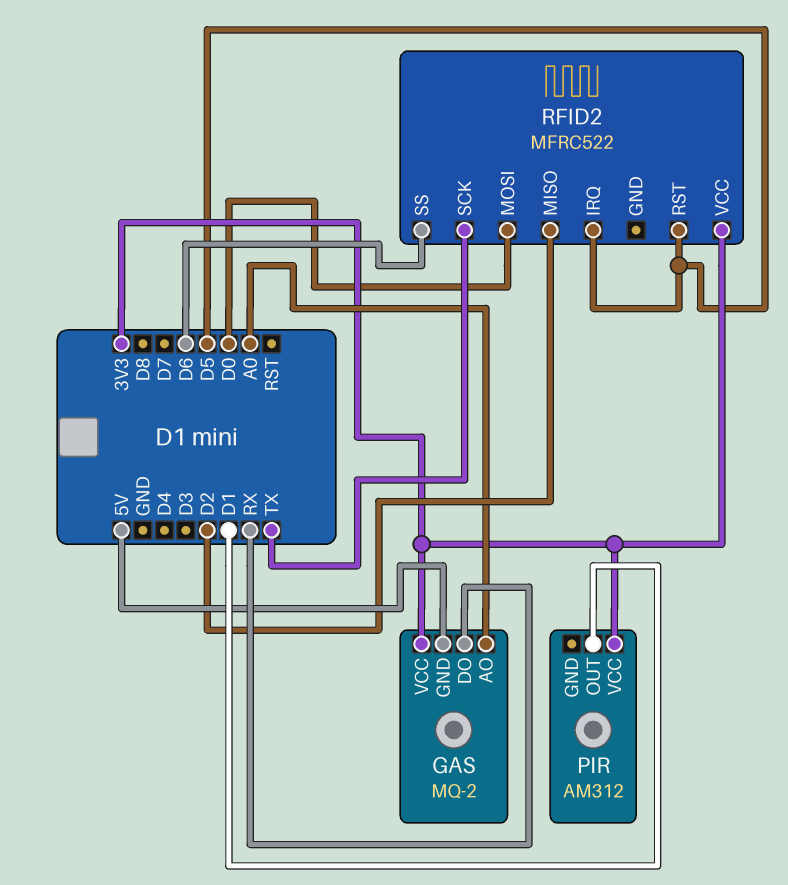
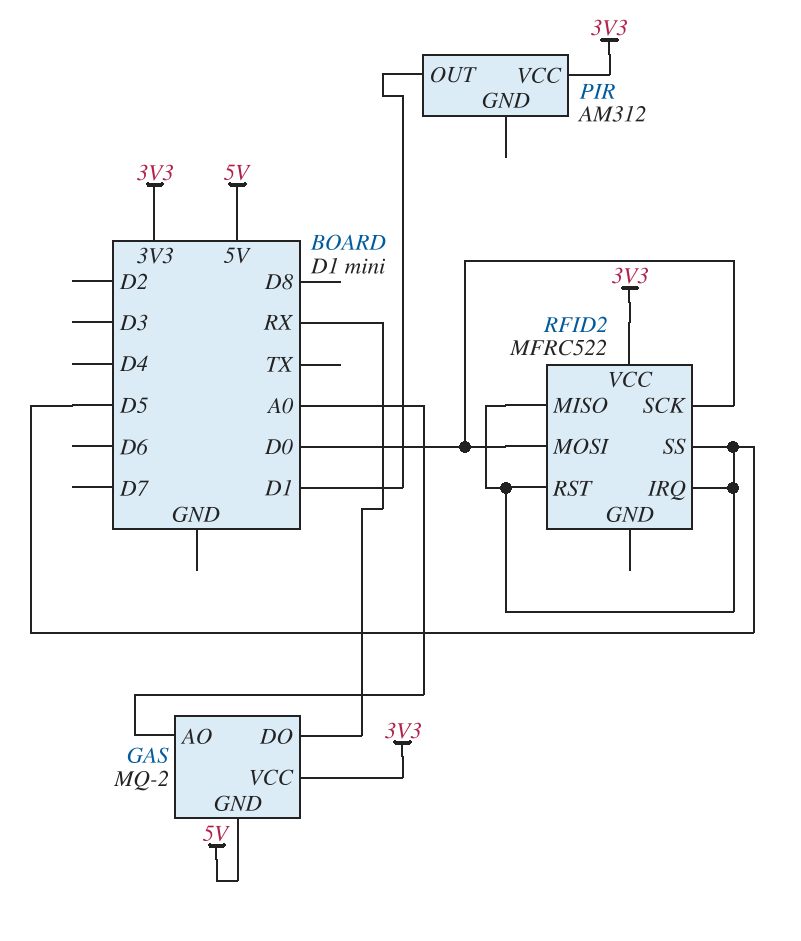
RFID2 pin MISO: D2 -> D5
RFID2 pin SCK: TX -> D0
RFID2 pin SS: D6 -> D5

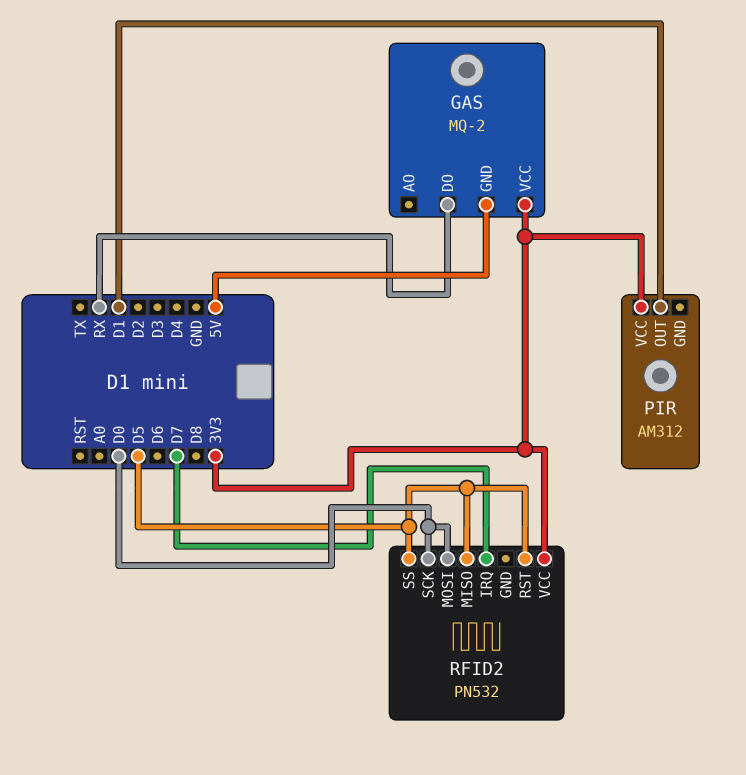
GAS pin AO: A0 -> none
RFID2: MFRC522 -> PN532
RFID2 pin IRQ: D5 -> D7

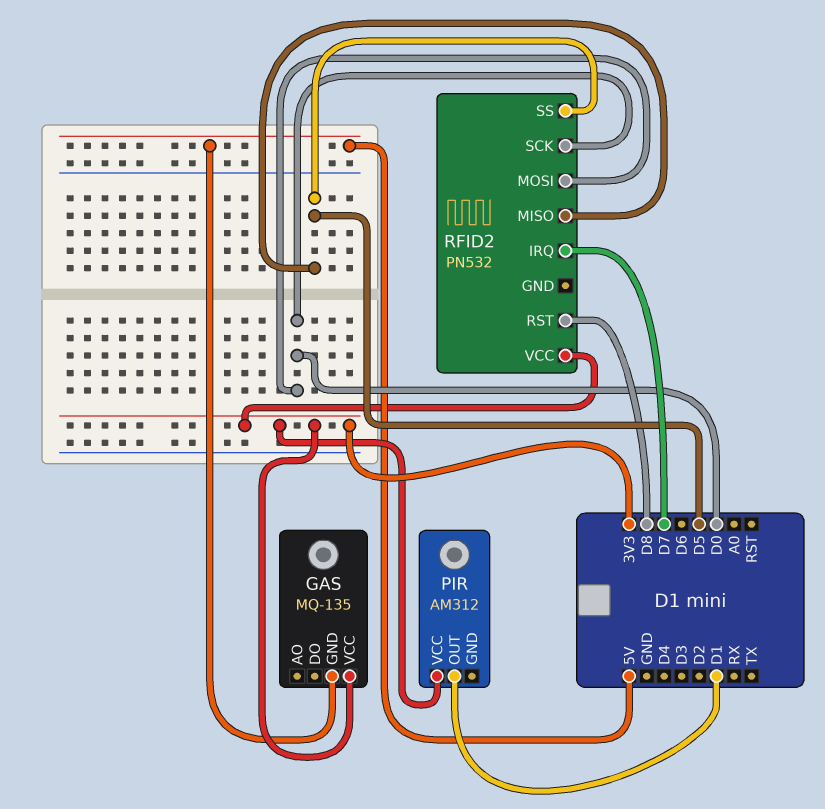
GAS: MQ-2 -> MQ-135
GAS pin DO: RX -> none
RFID2 pin RST: D5 -> D8

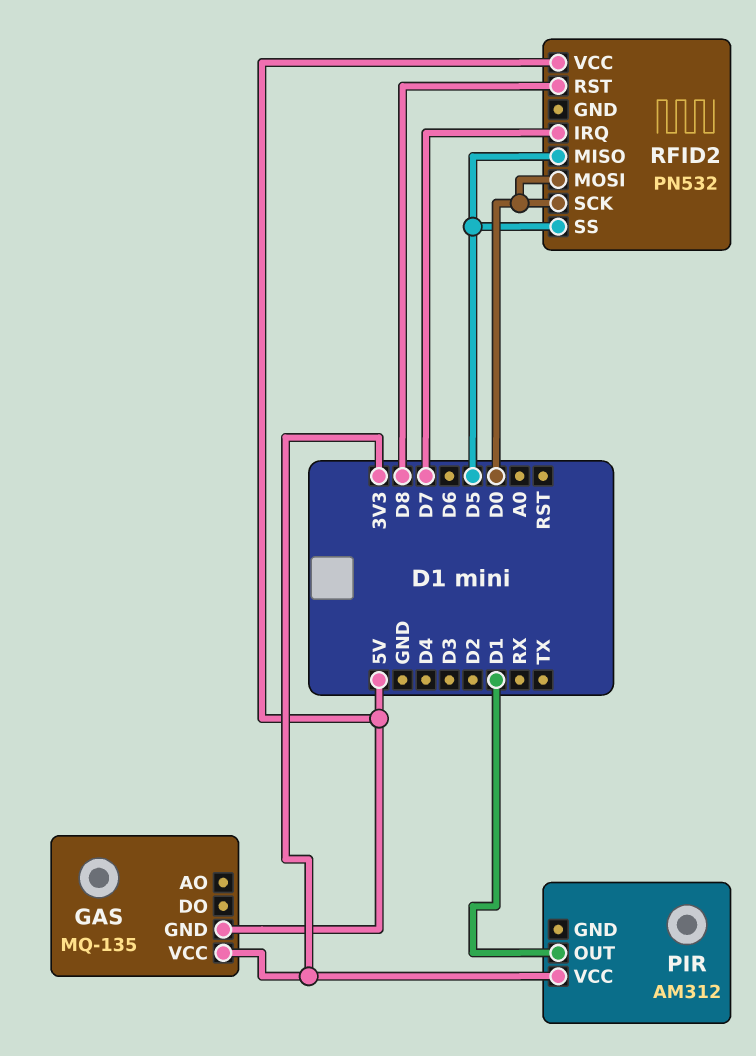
RFID2 pin VCC: 3V3 -> 5V

